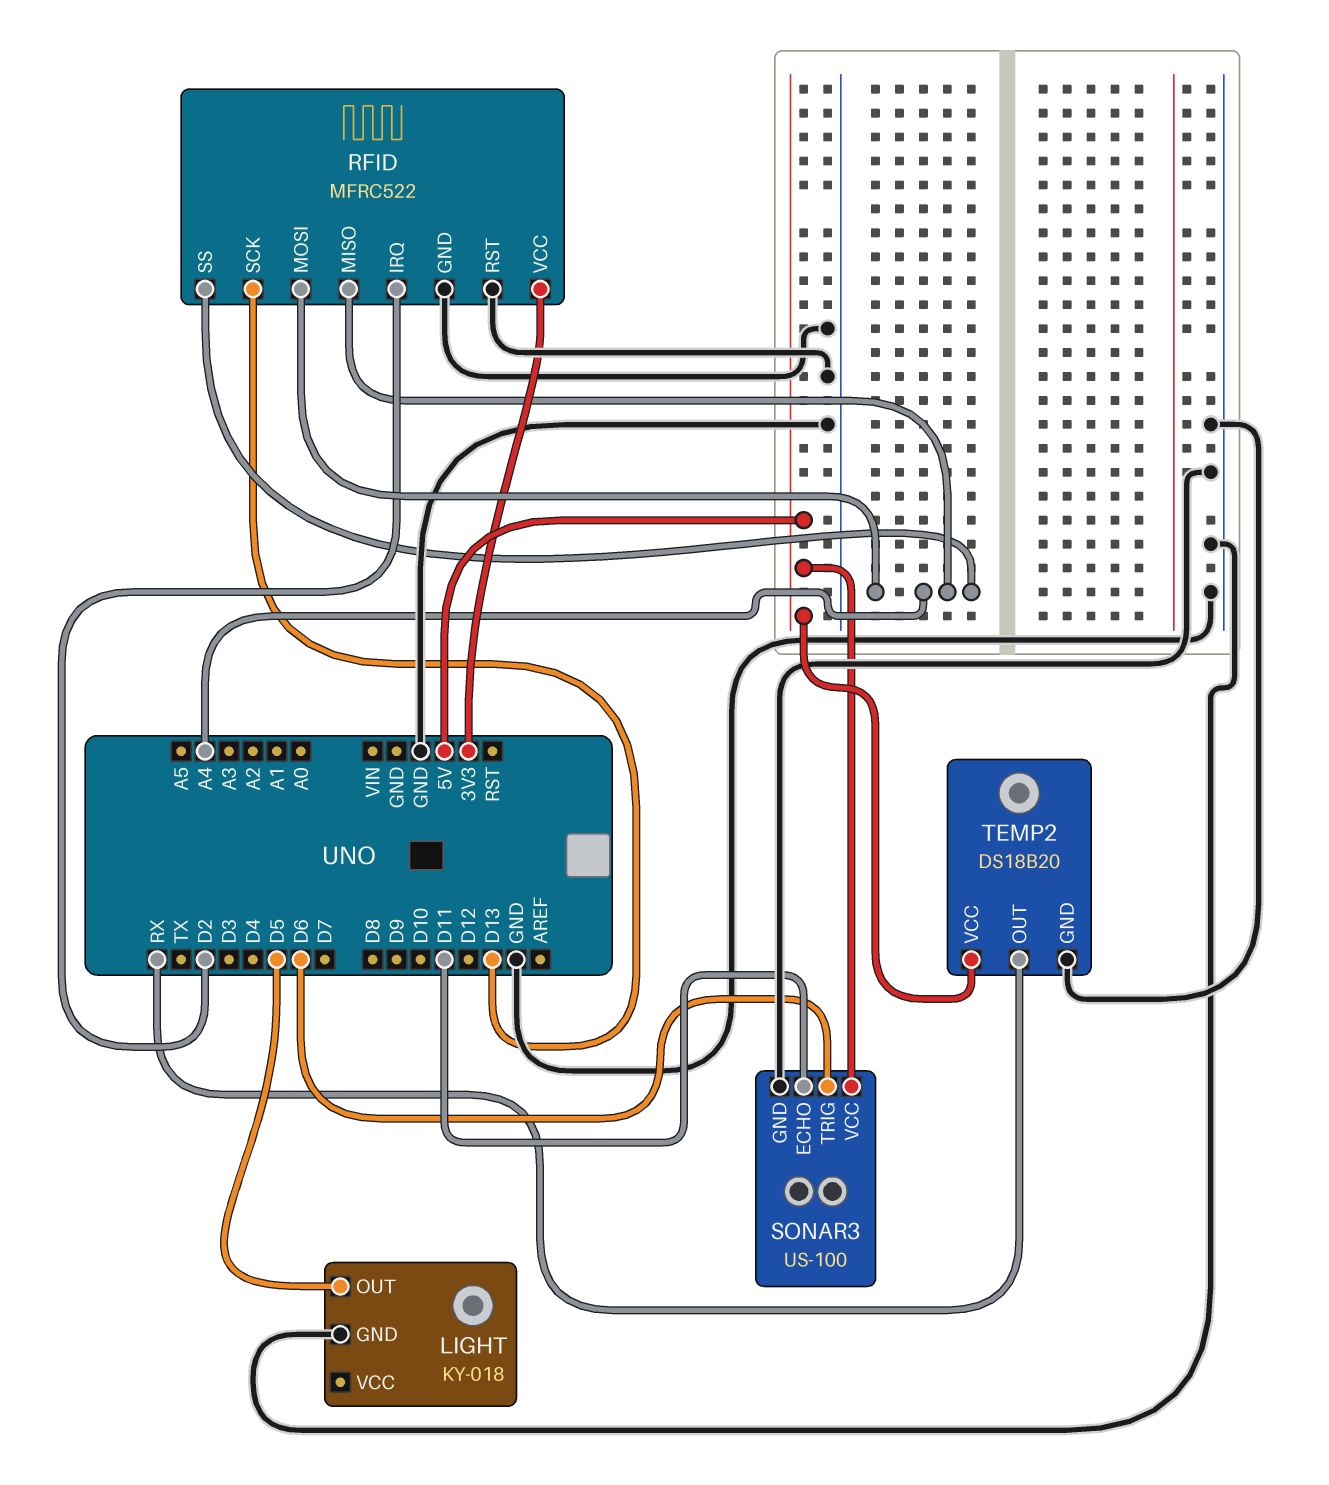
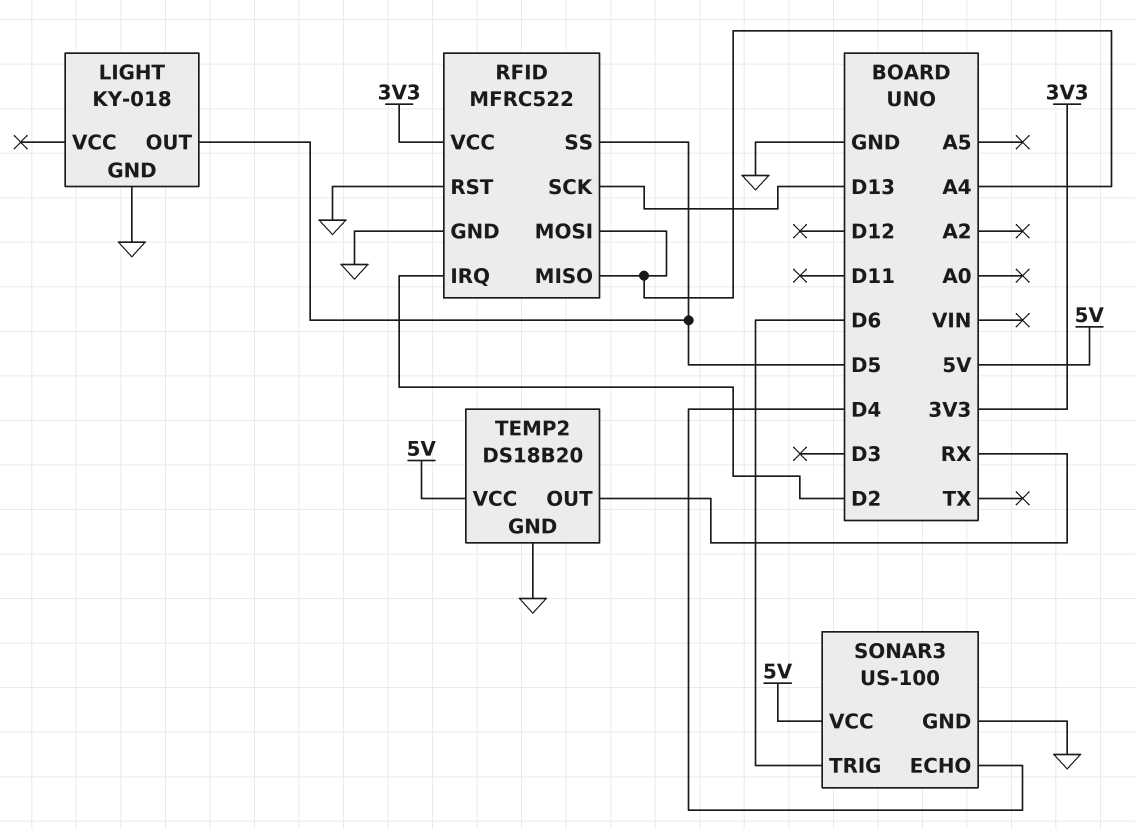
RFID pin SS: A4 -> D5
SONAR3 pin ECHO: D11 -> D4

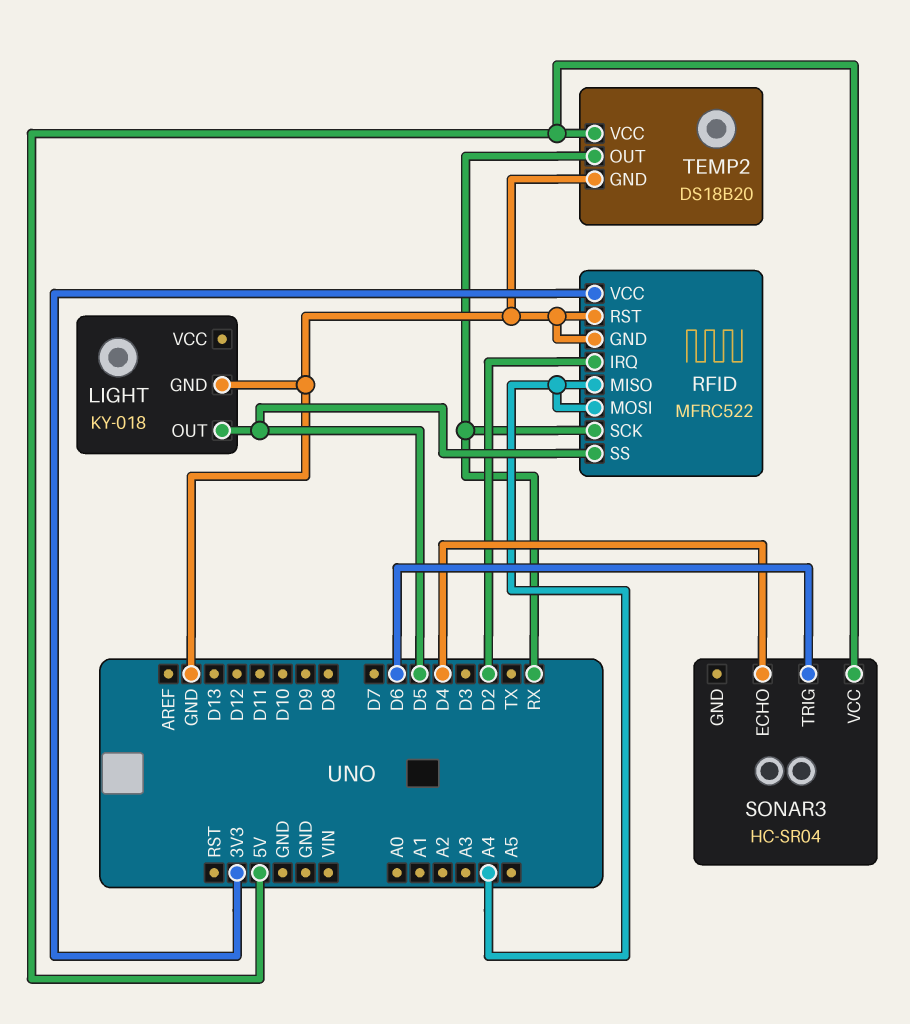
RFID pin SCK: D13 -> RX
SONAR3: US-100 -> HC-SR04
SONAR3 pin GND: GND -> none

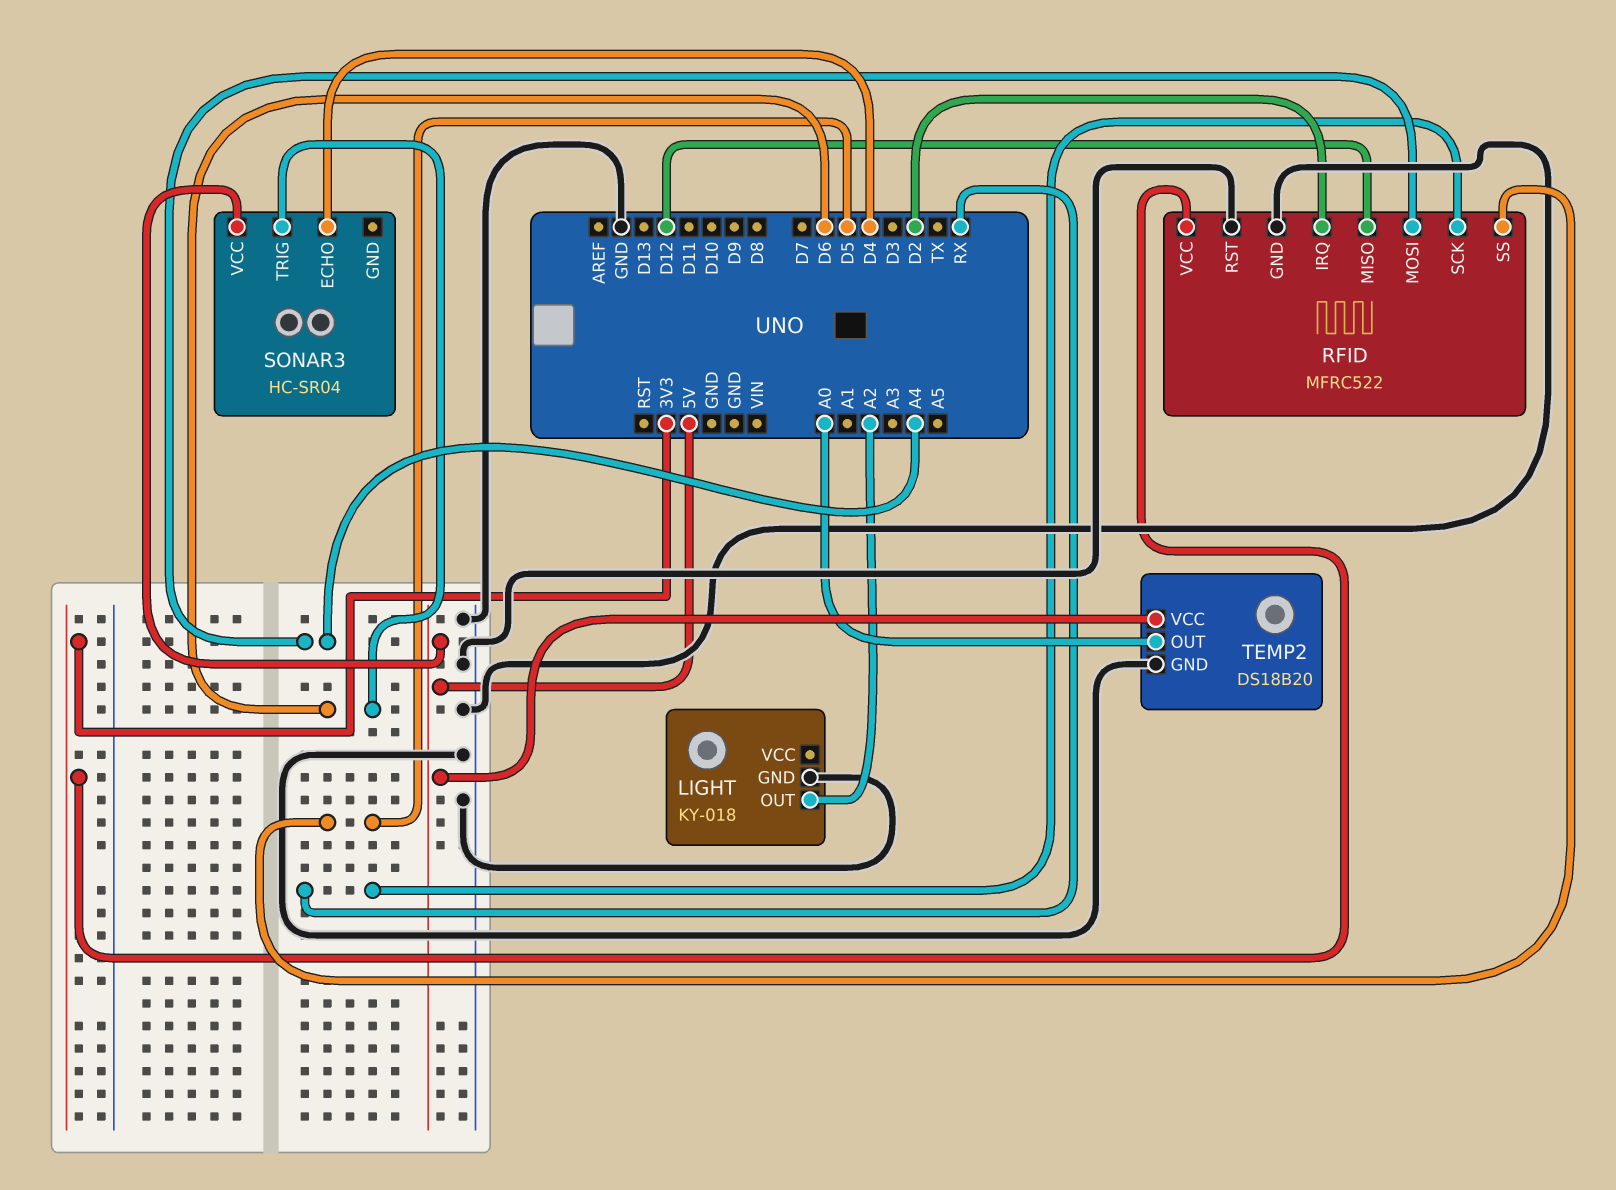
LIGHT pin OUT: D5 -> A2
RFID pin MISO: A4 -> D12
TEMP2 pin OUT: RX -> A0

